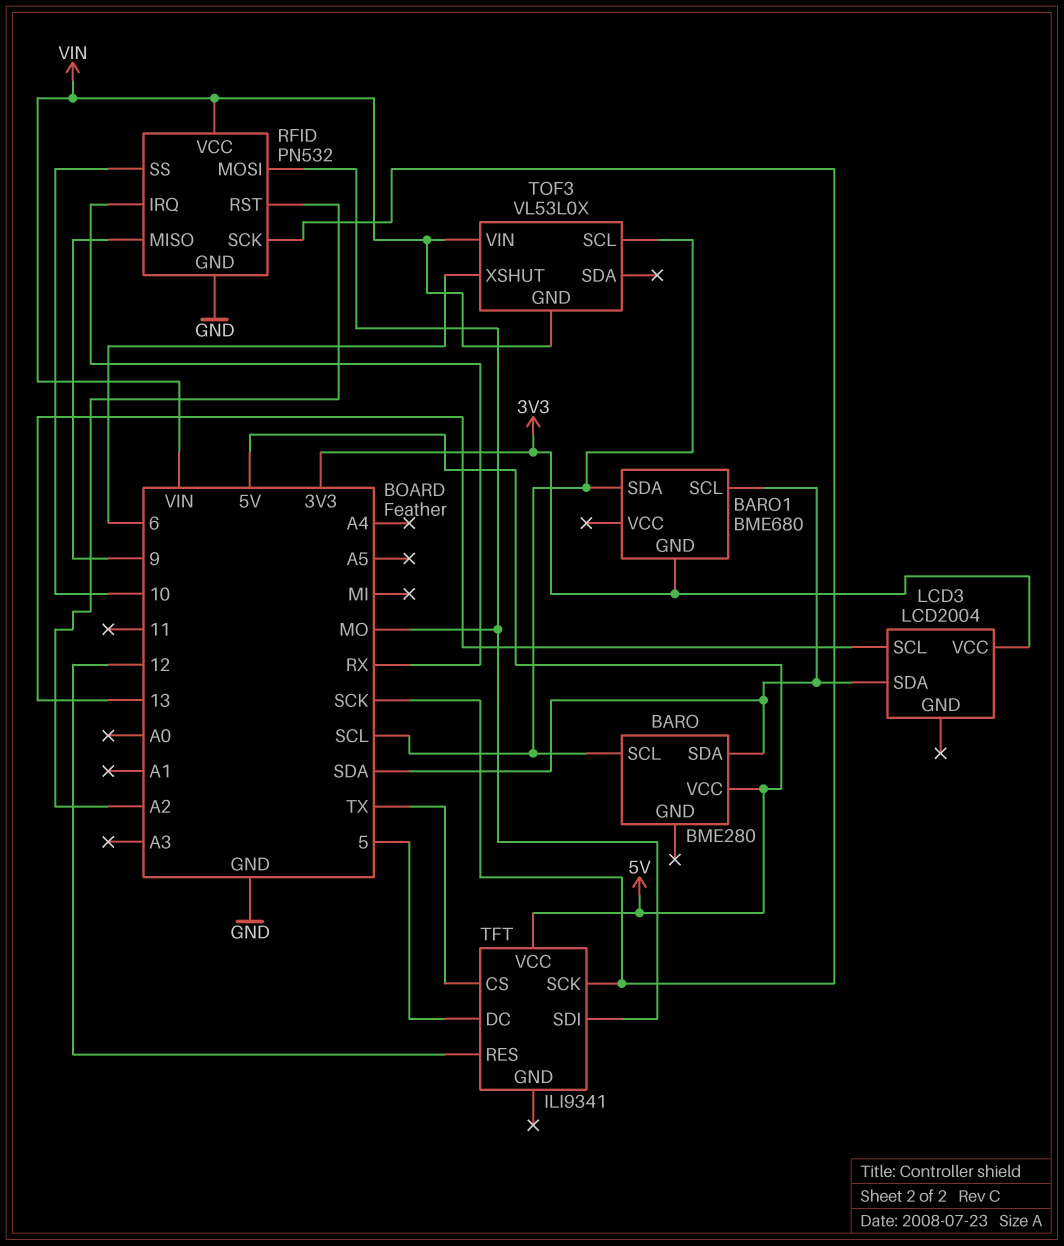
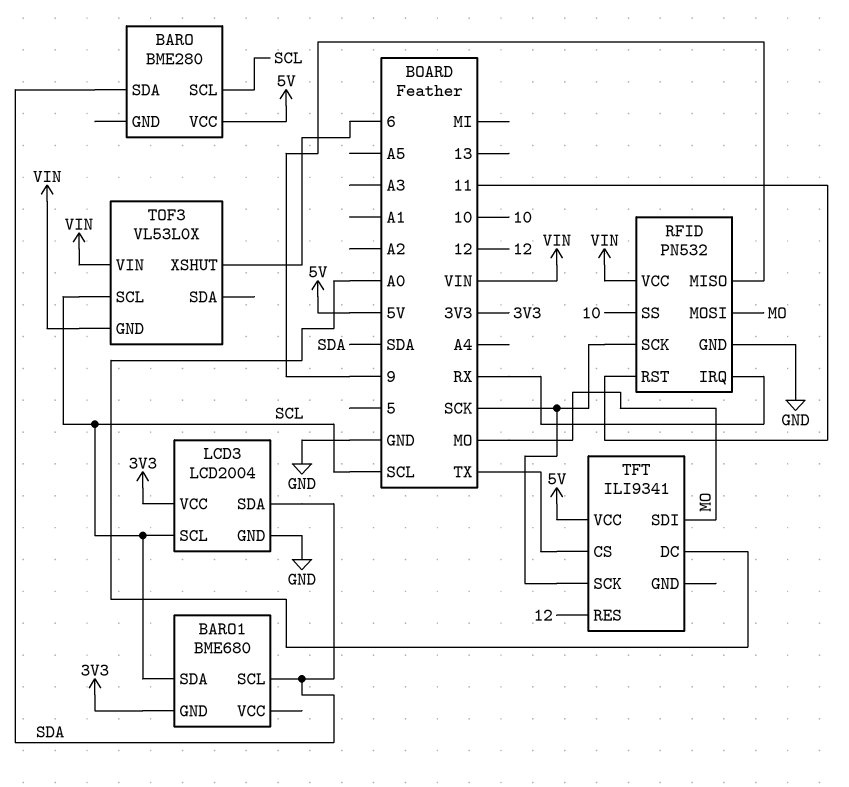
LCD3 pin GND: none -> GND
LCD3 pin SCL: 13 -> SCL
RFID pin RST: A2 -> 11
TFT pin DC: 5 -> A0

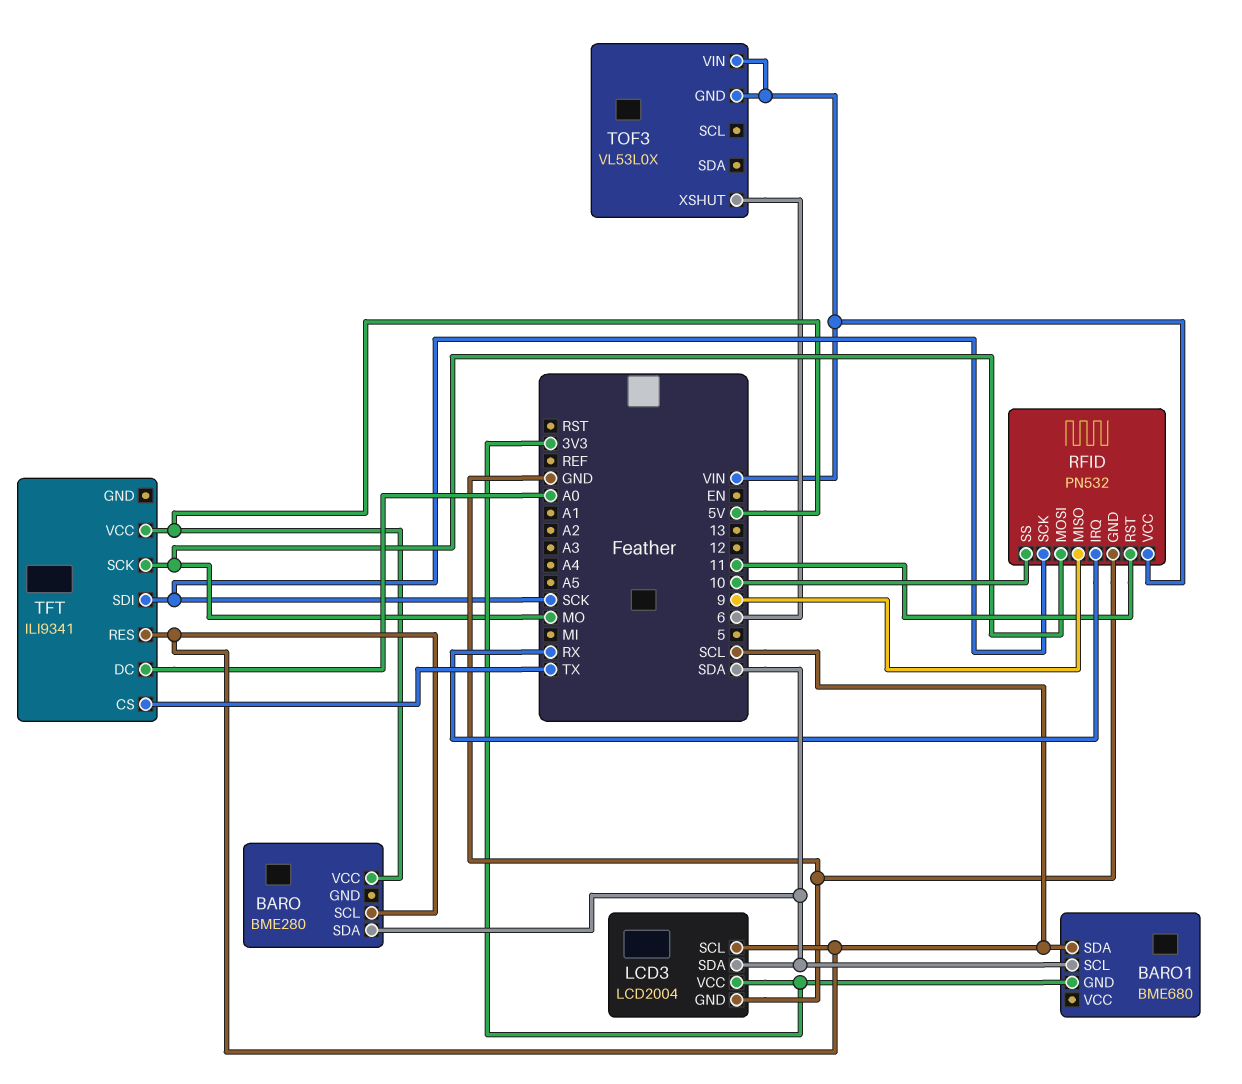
TFT pin RES: 12 -> SCL
TFT pin SCK: SCK -> MO
TFT pin SDI: MO -> SCK
TOF3 pin SCL: SCL -> none

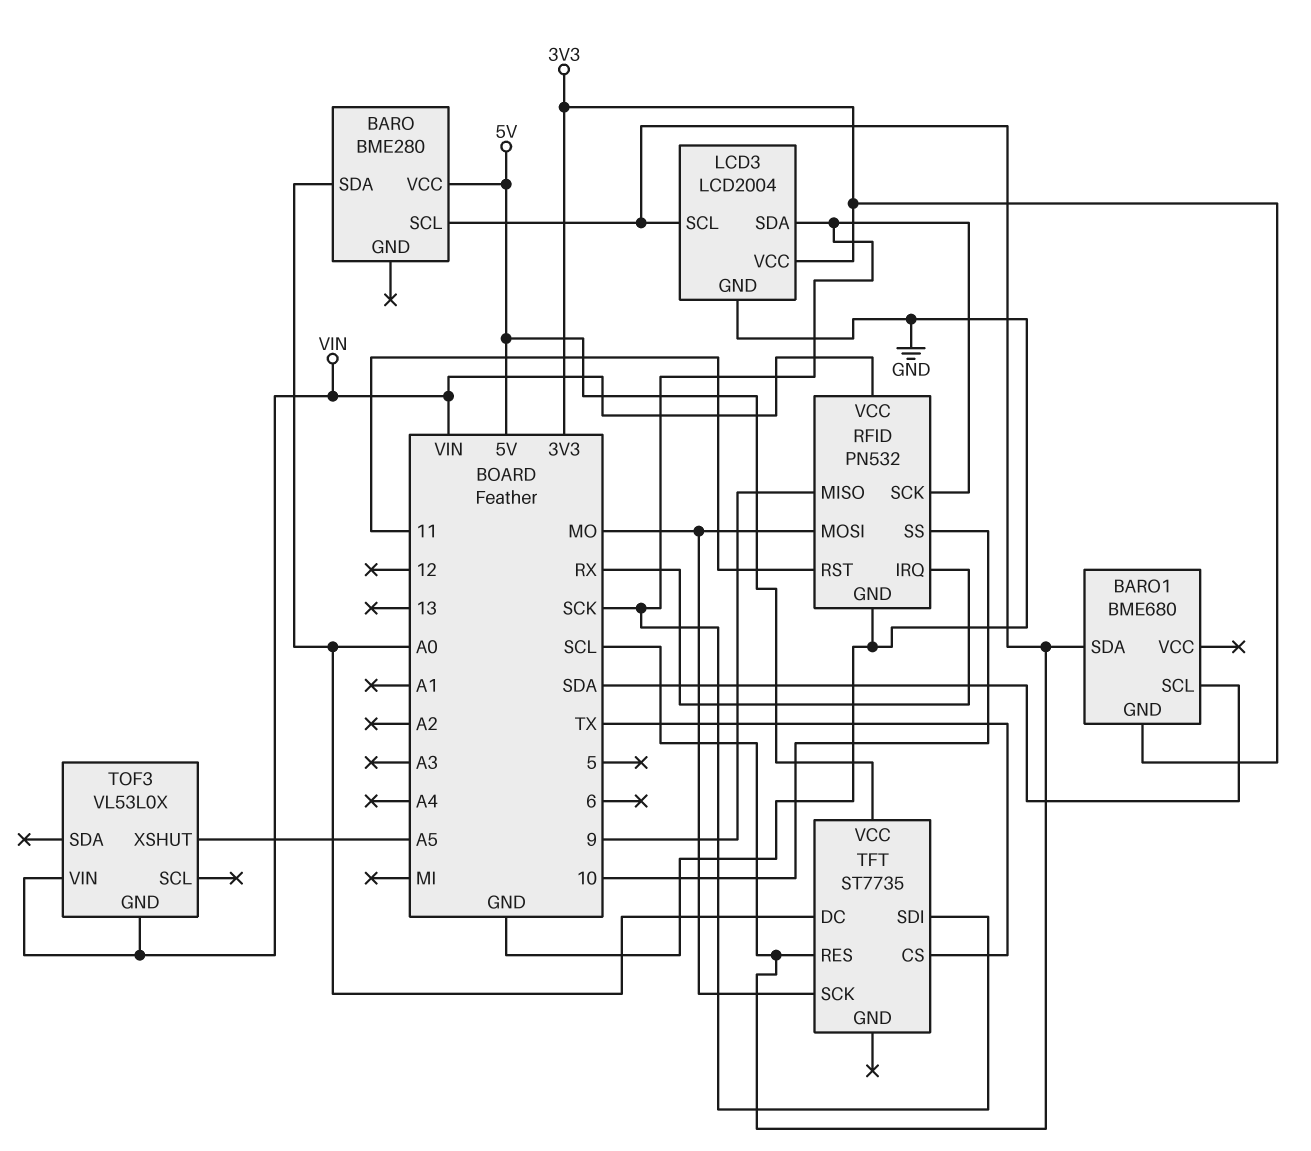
BARO pin SDA: SDA -> A0
LCD3 pin SDA: SDA -> SCK
TFT: ILI9341 -> ST7735
TOF3 pin XSHUT: 6 -> A5

